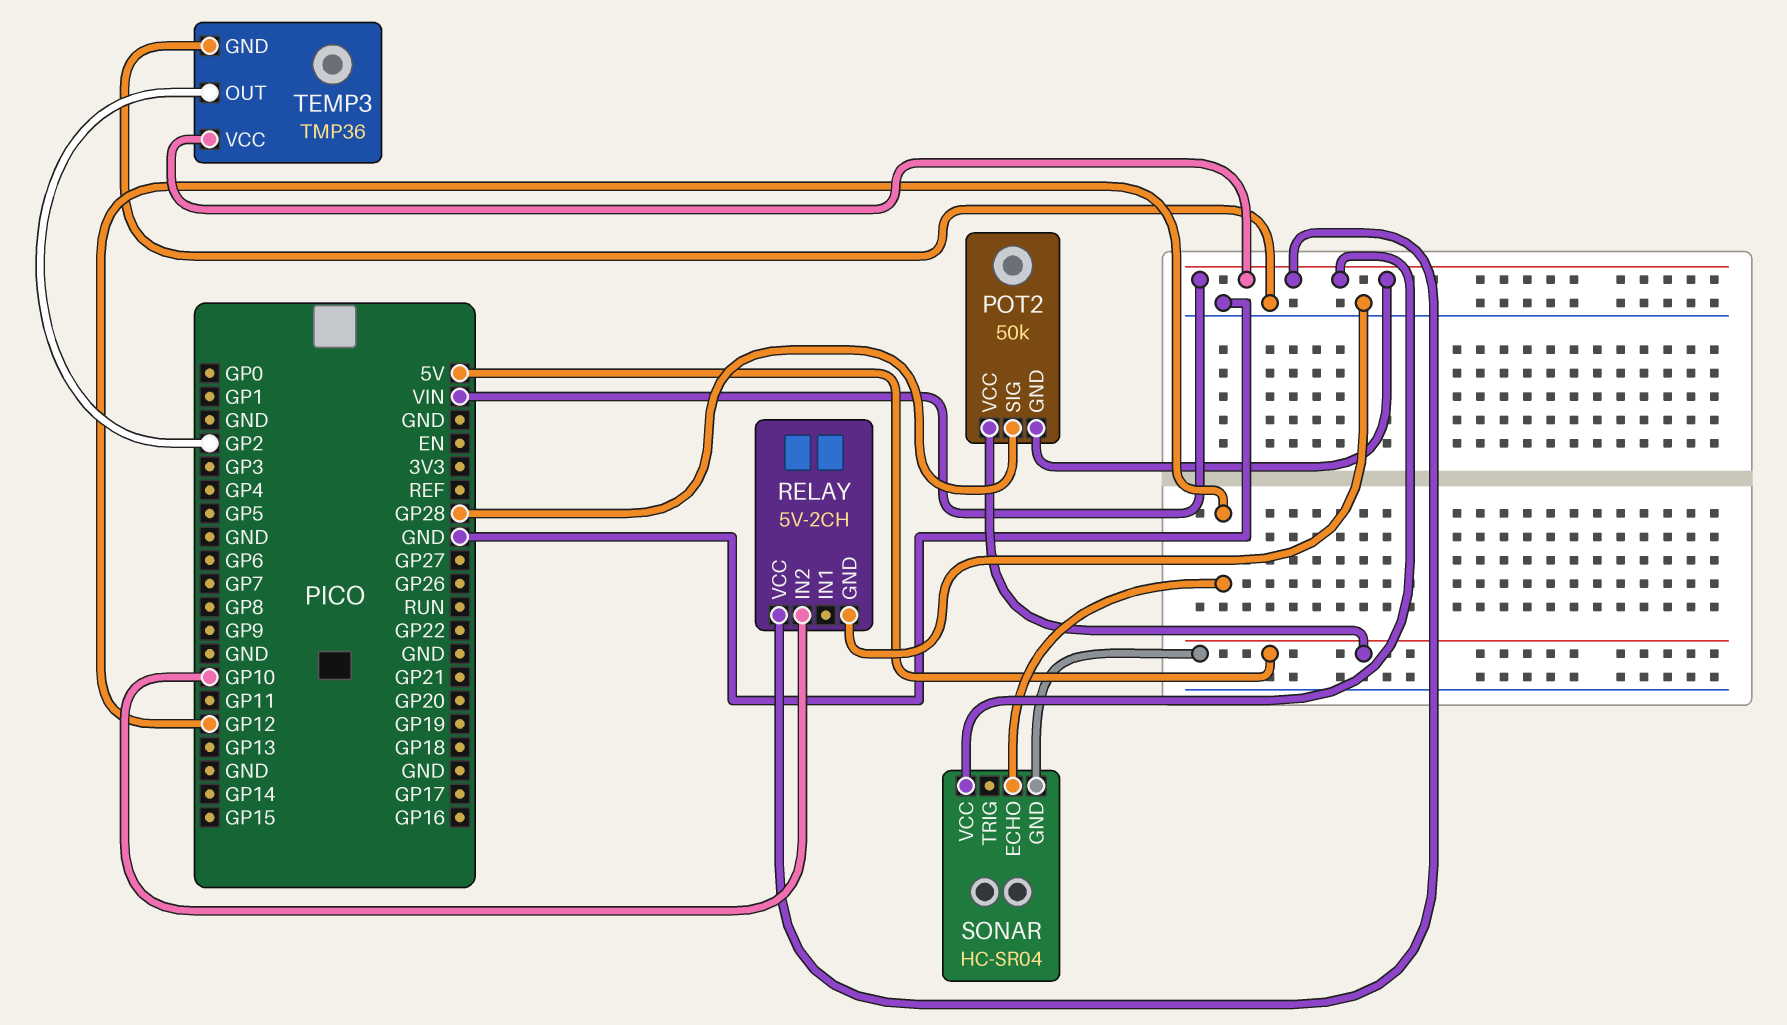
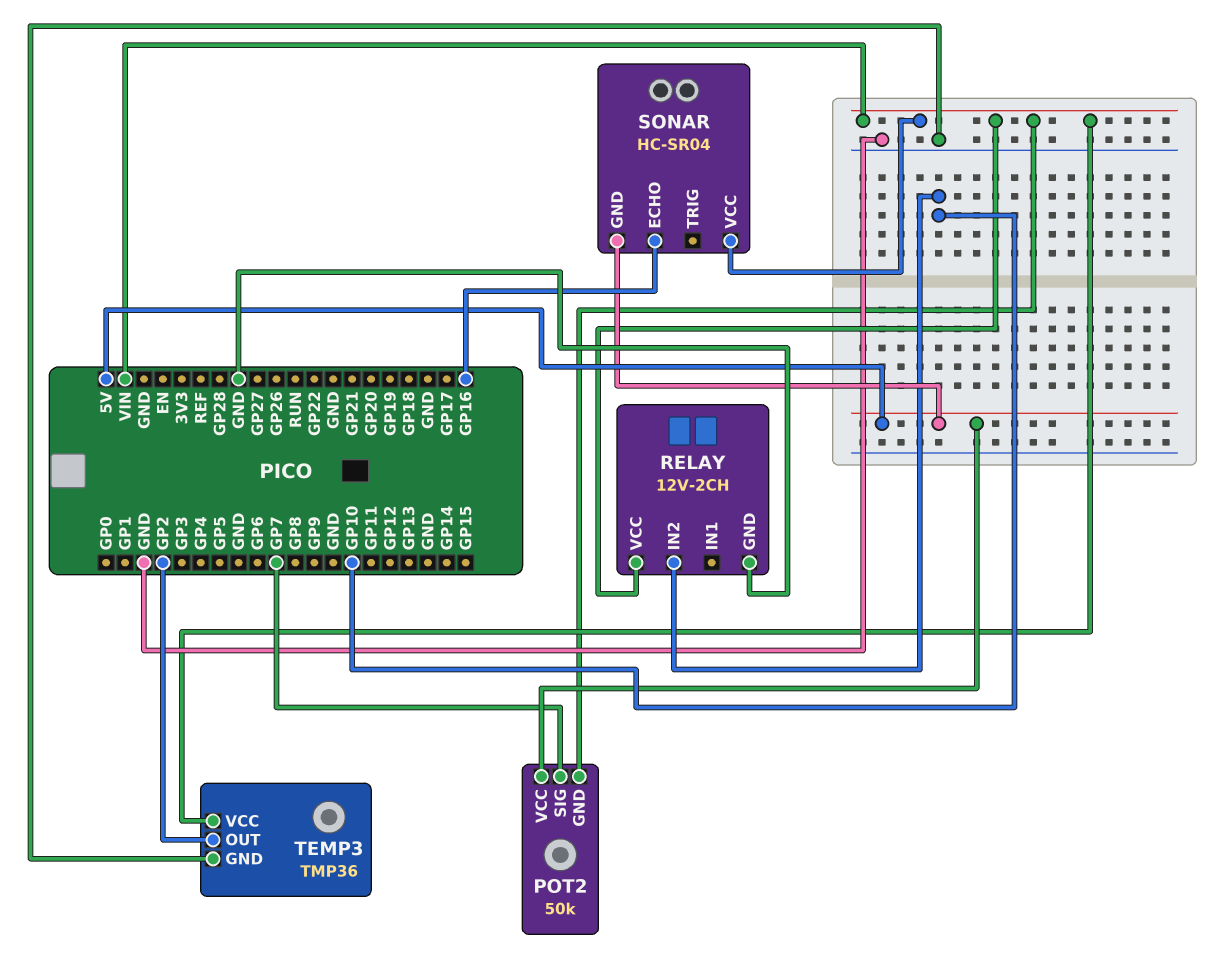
POT2 pin SIG: GP28 -> GP7
RELAY: 5V-2CH -> 12V-2CH
SONAR pin ECHO: GP12 -> GP16

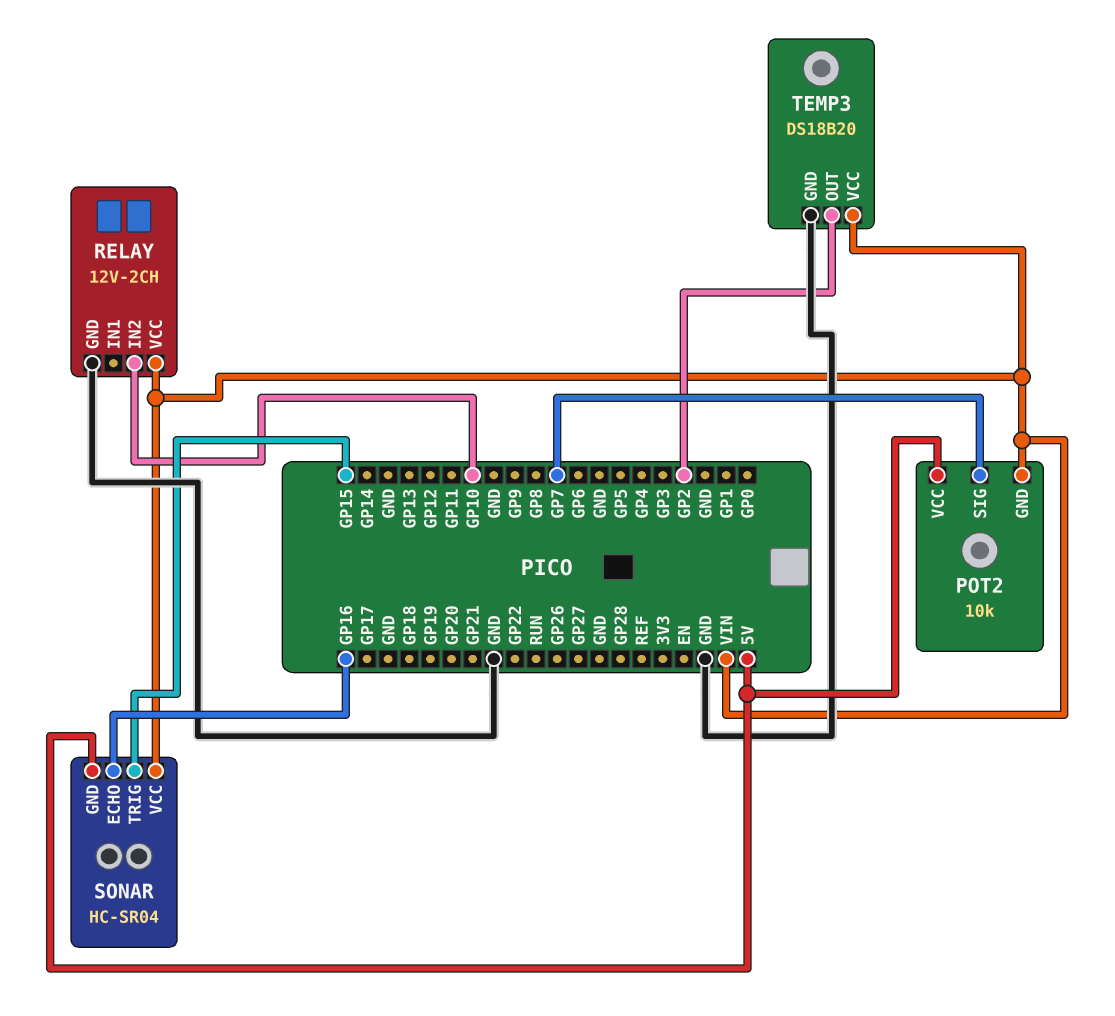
POT2: 50k -> 10k
SONAR pin TRIG: none -> GP15
TEMP3: TMP36 -> DS18B20

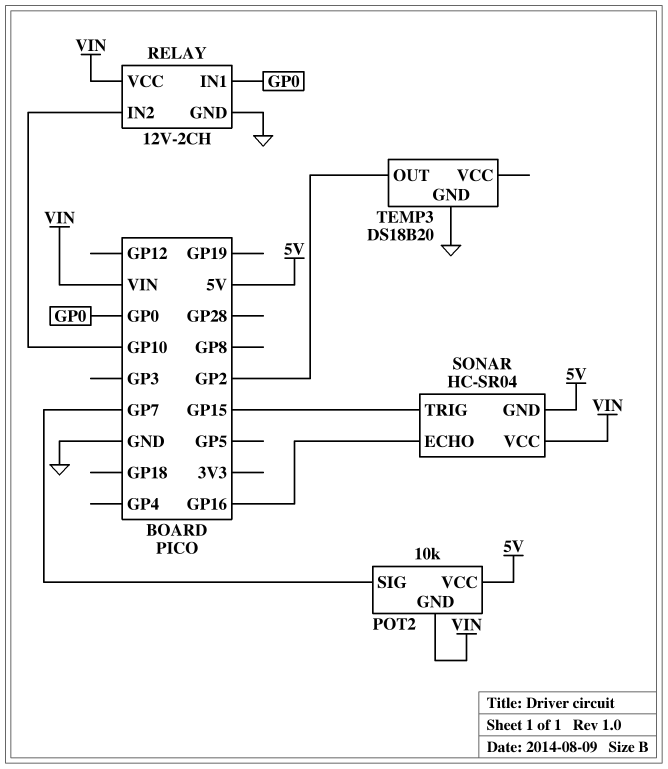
RELAY pin IN1: none -> GP0
TEMP3 pin VCC: VIN -> none

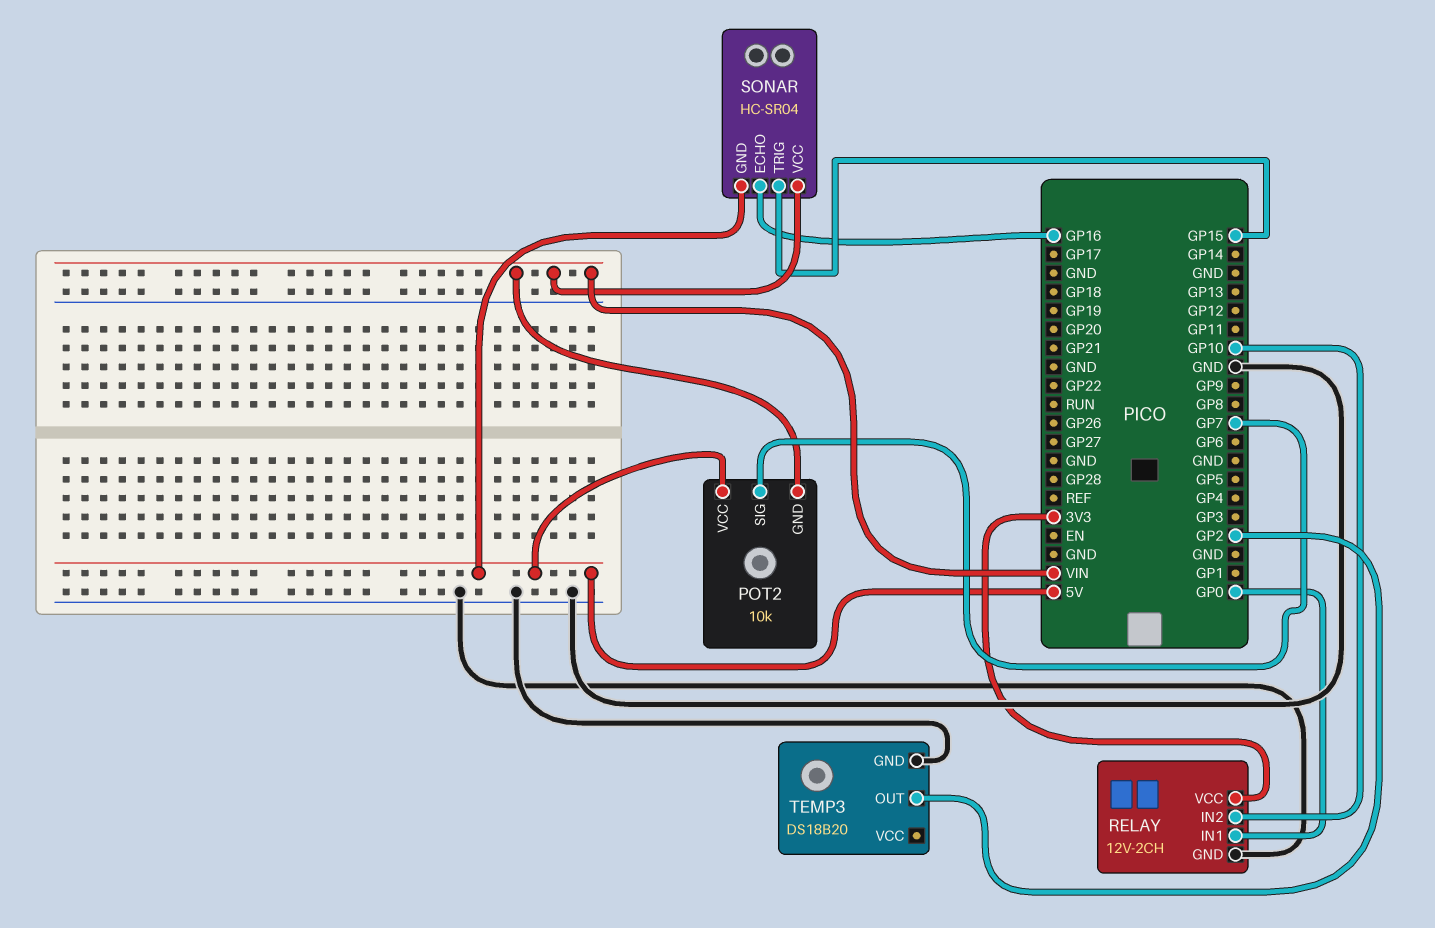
RELAY pin VCC: VIN -> 3V3

